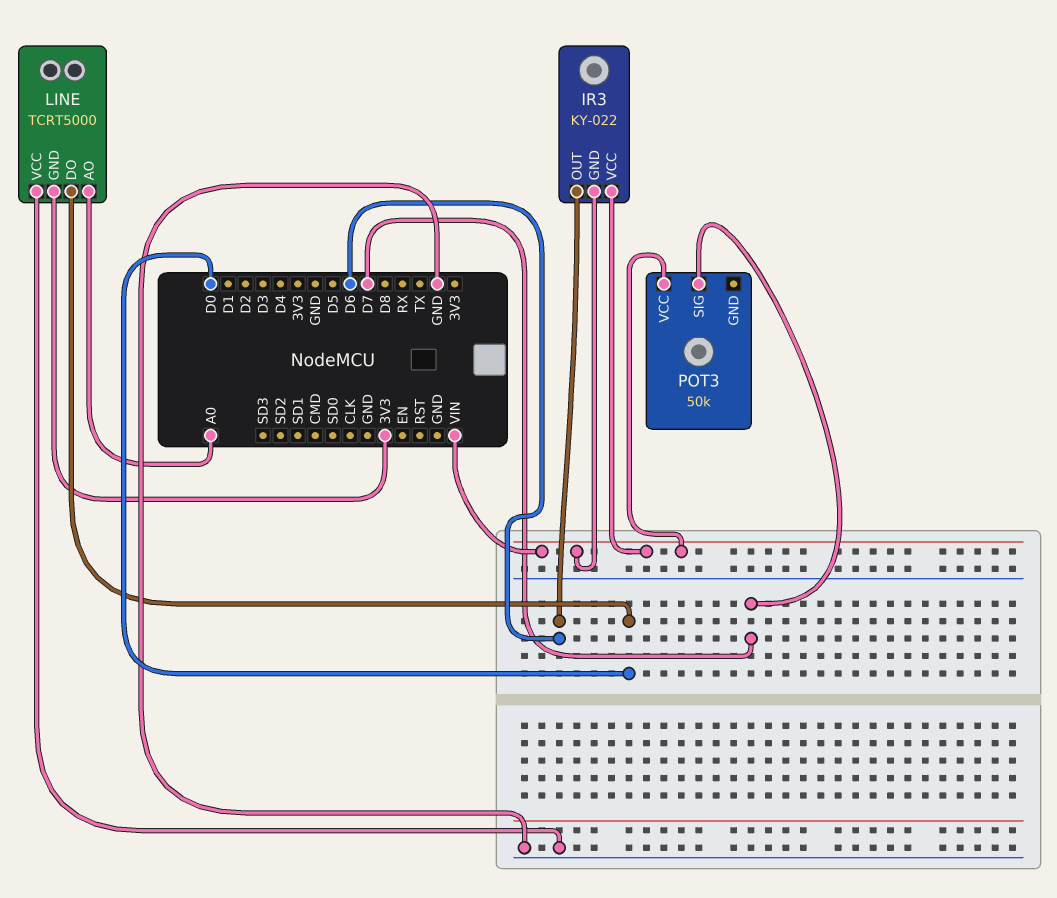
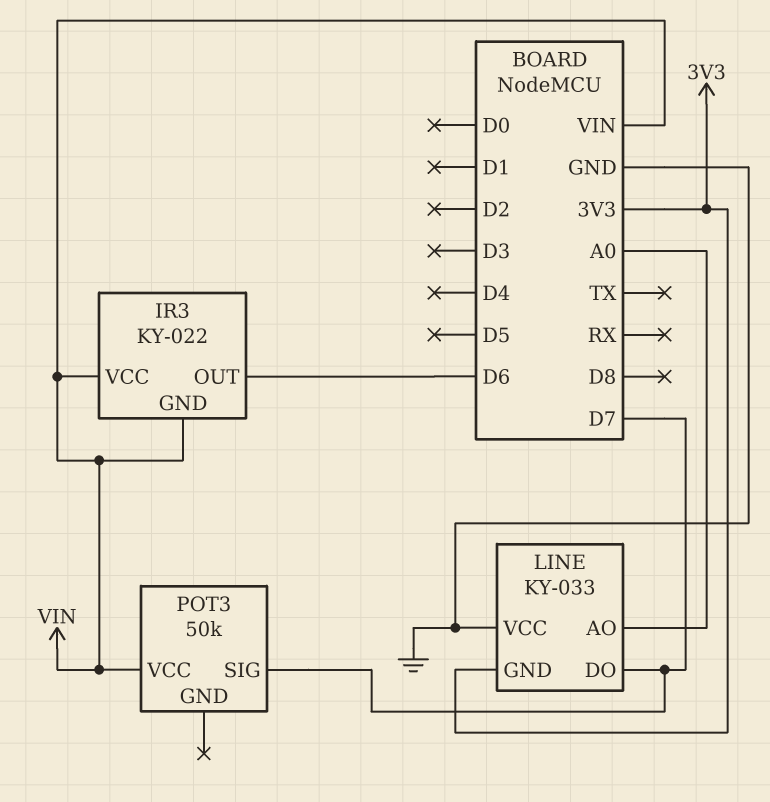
LINE: TCRT5000 -> KY-033
LINE pin DO: D0 -> D7

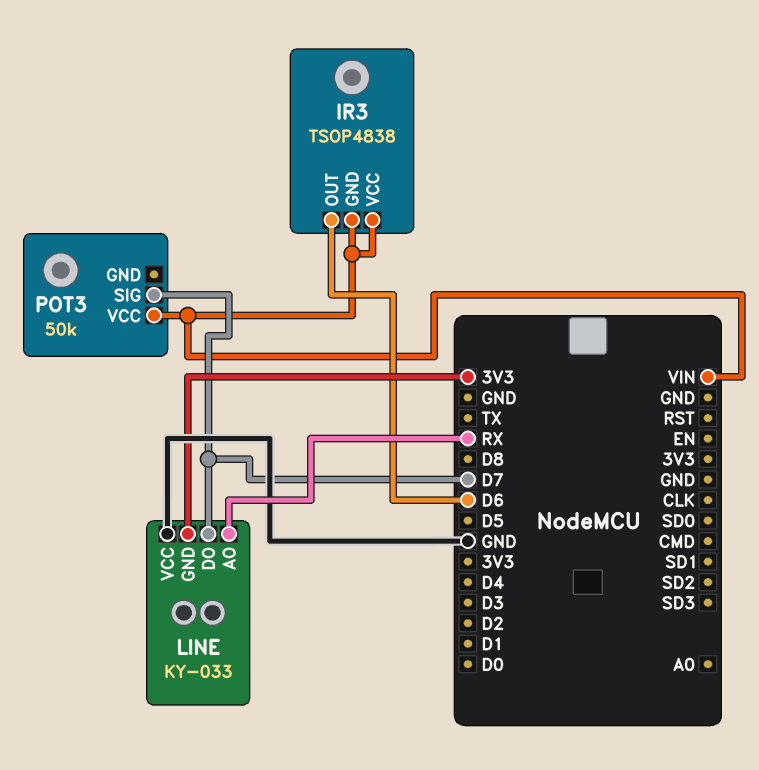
IR3: KY-022 -> TSOP4838
LINE pin AO: A0 -> RX

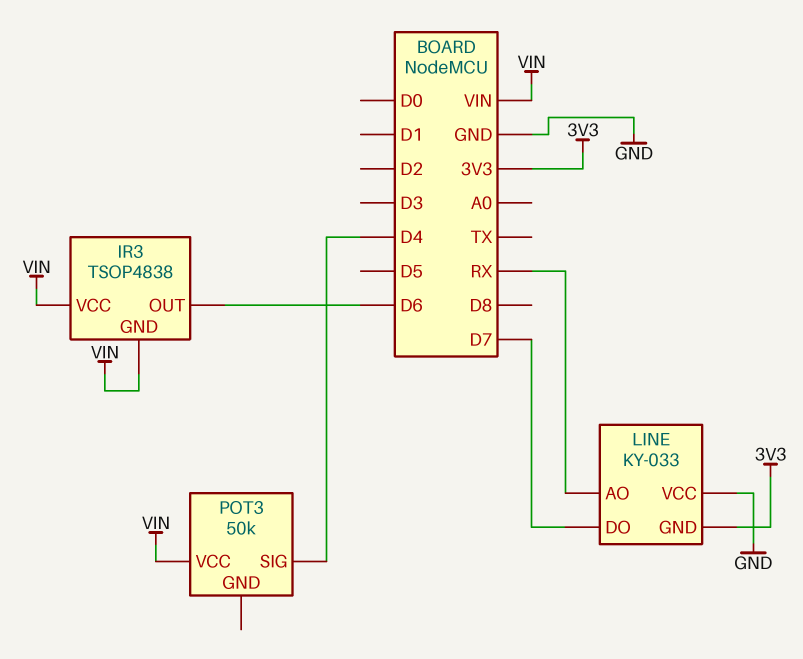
POT3 pin SIG: D7 -> D4

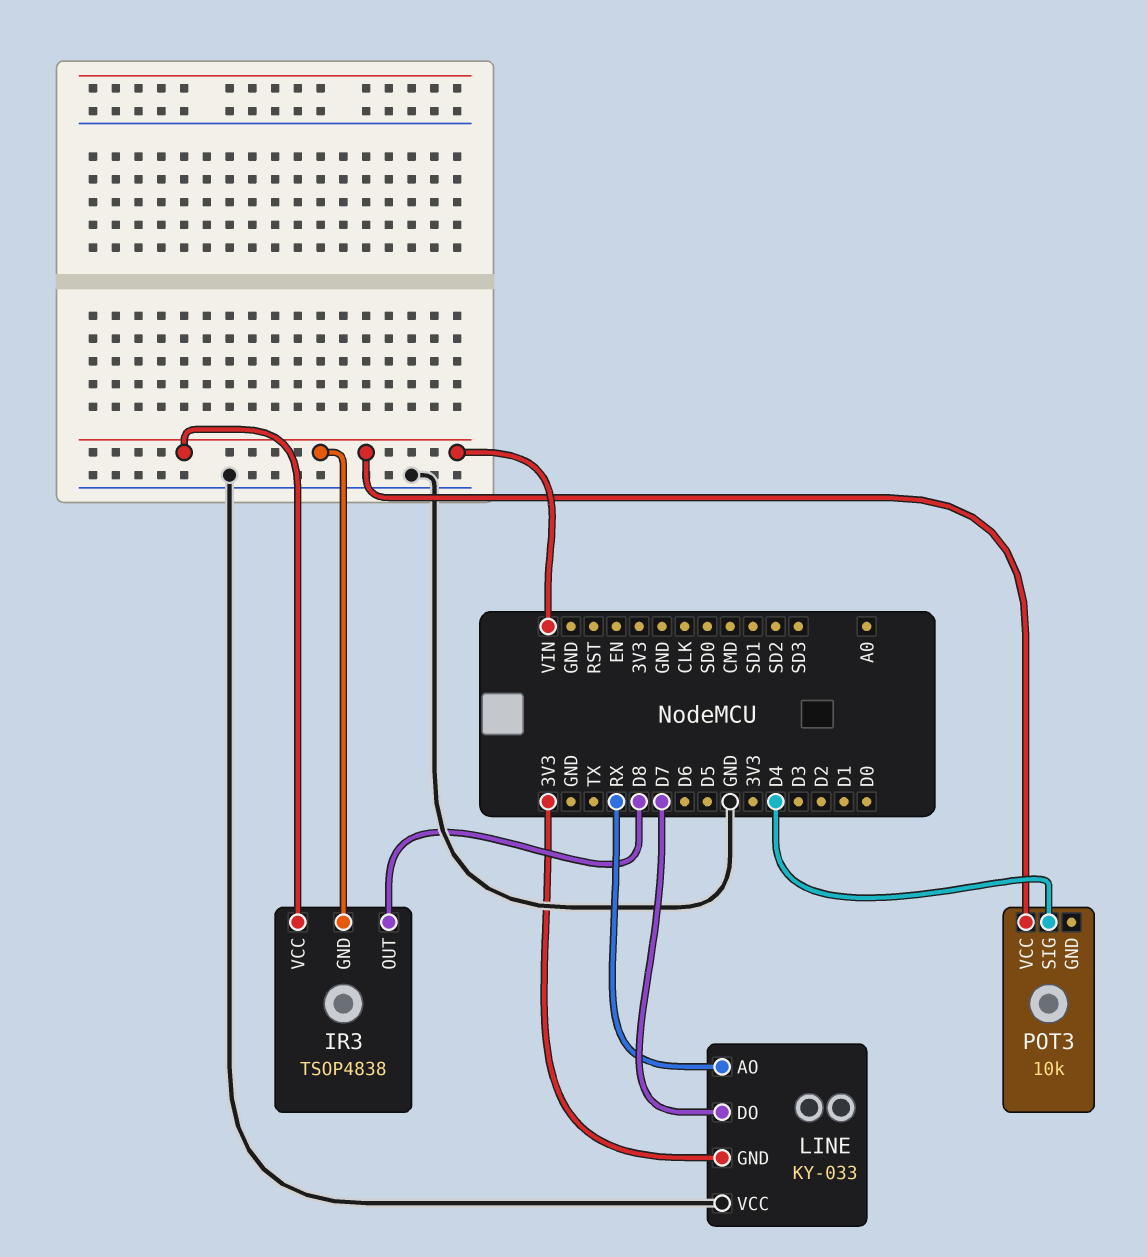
IR3 pin OUT: D6 -> D8
POT3: 50k -> 10k

